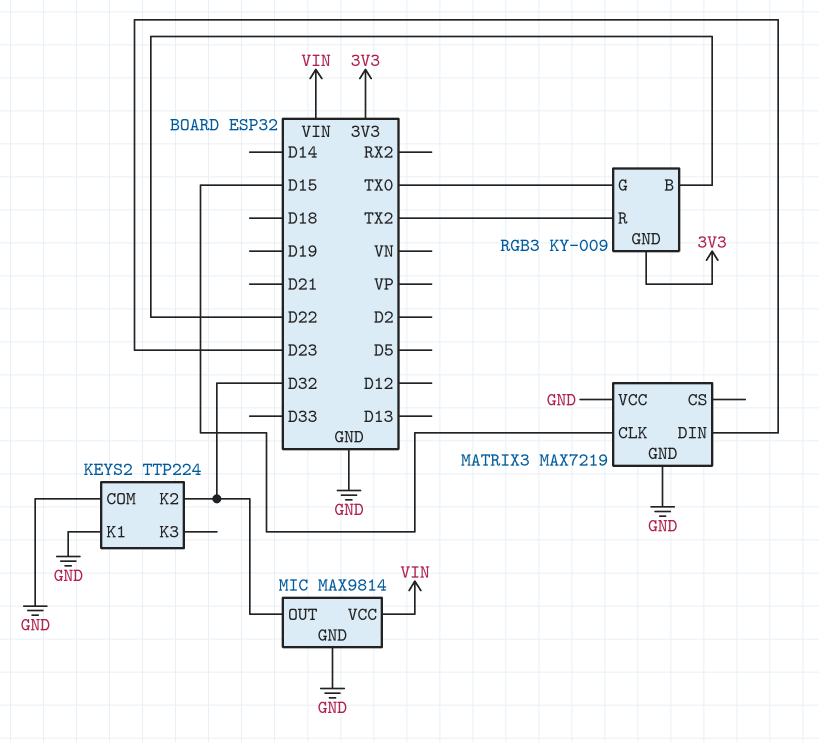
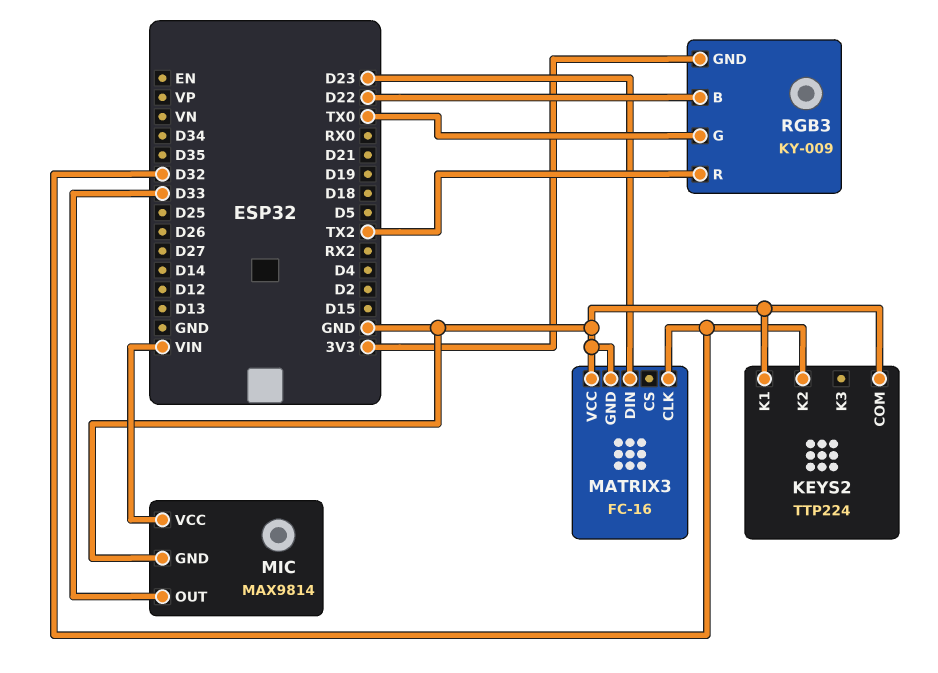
MATRIX3: MAX7219 -> FC-16
MATRIX3 pin CLK: D15 -> D32
MIC pin OUT: D32 -> D33

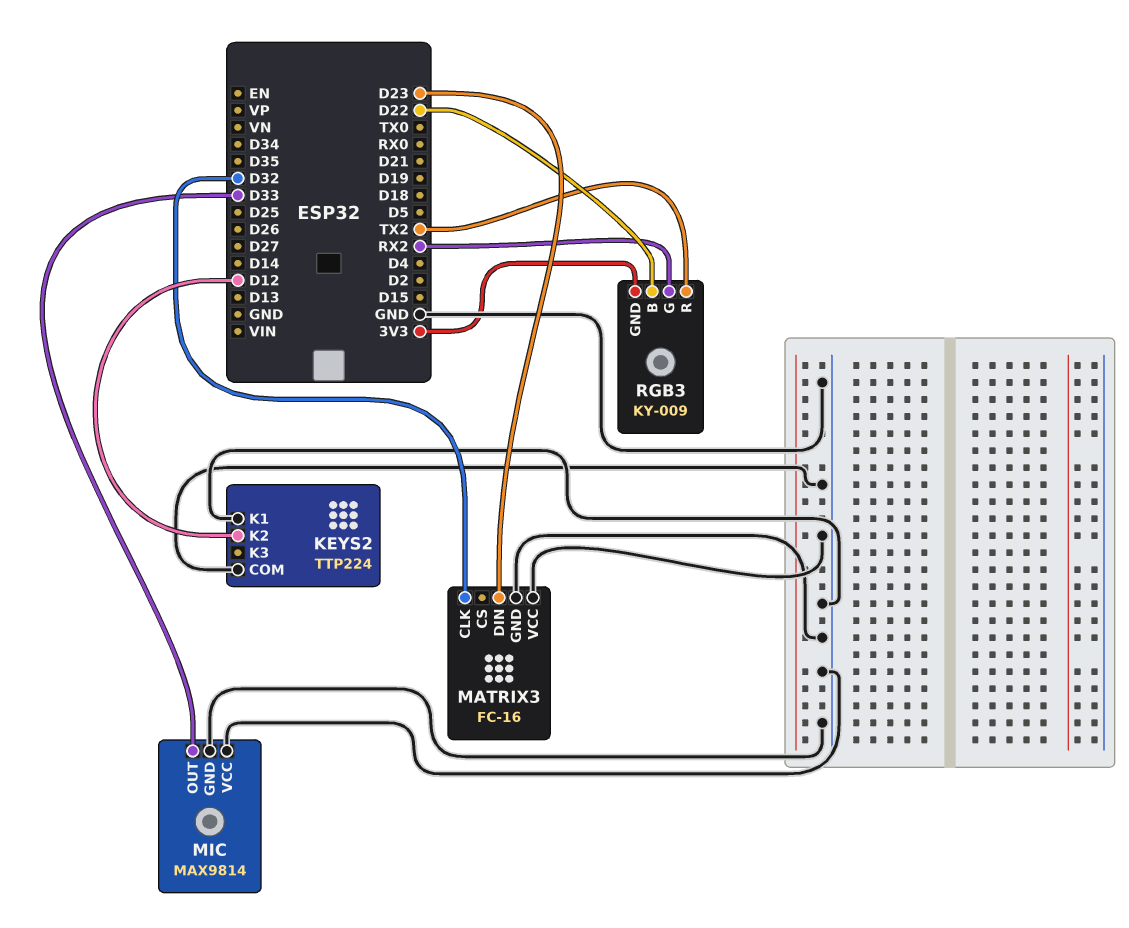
KEYS2 pin K2: D32 -> D12
MIC pin VCC: VIN -> GND
RGB3 pin G: TX0 -> RX2

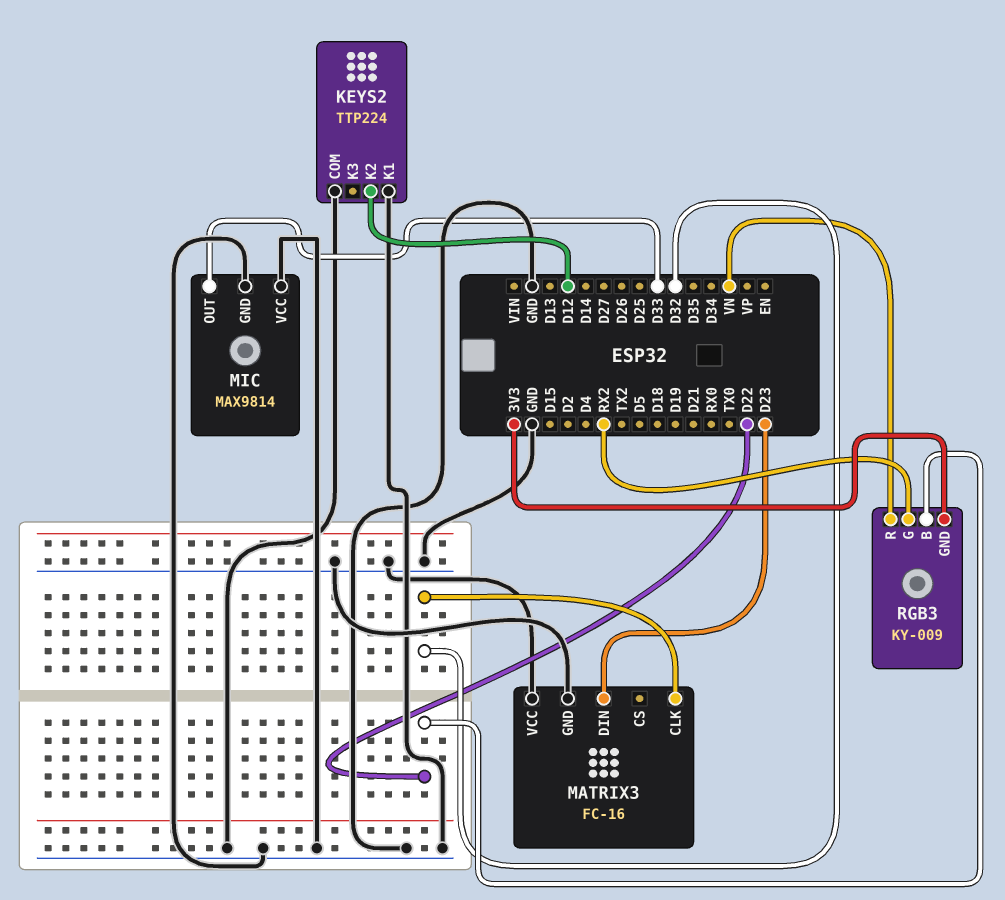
RGB3 pin R: TX2 -> VN

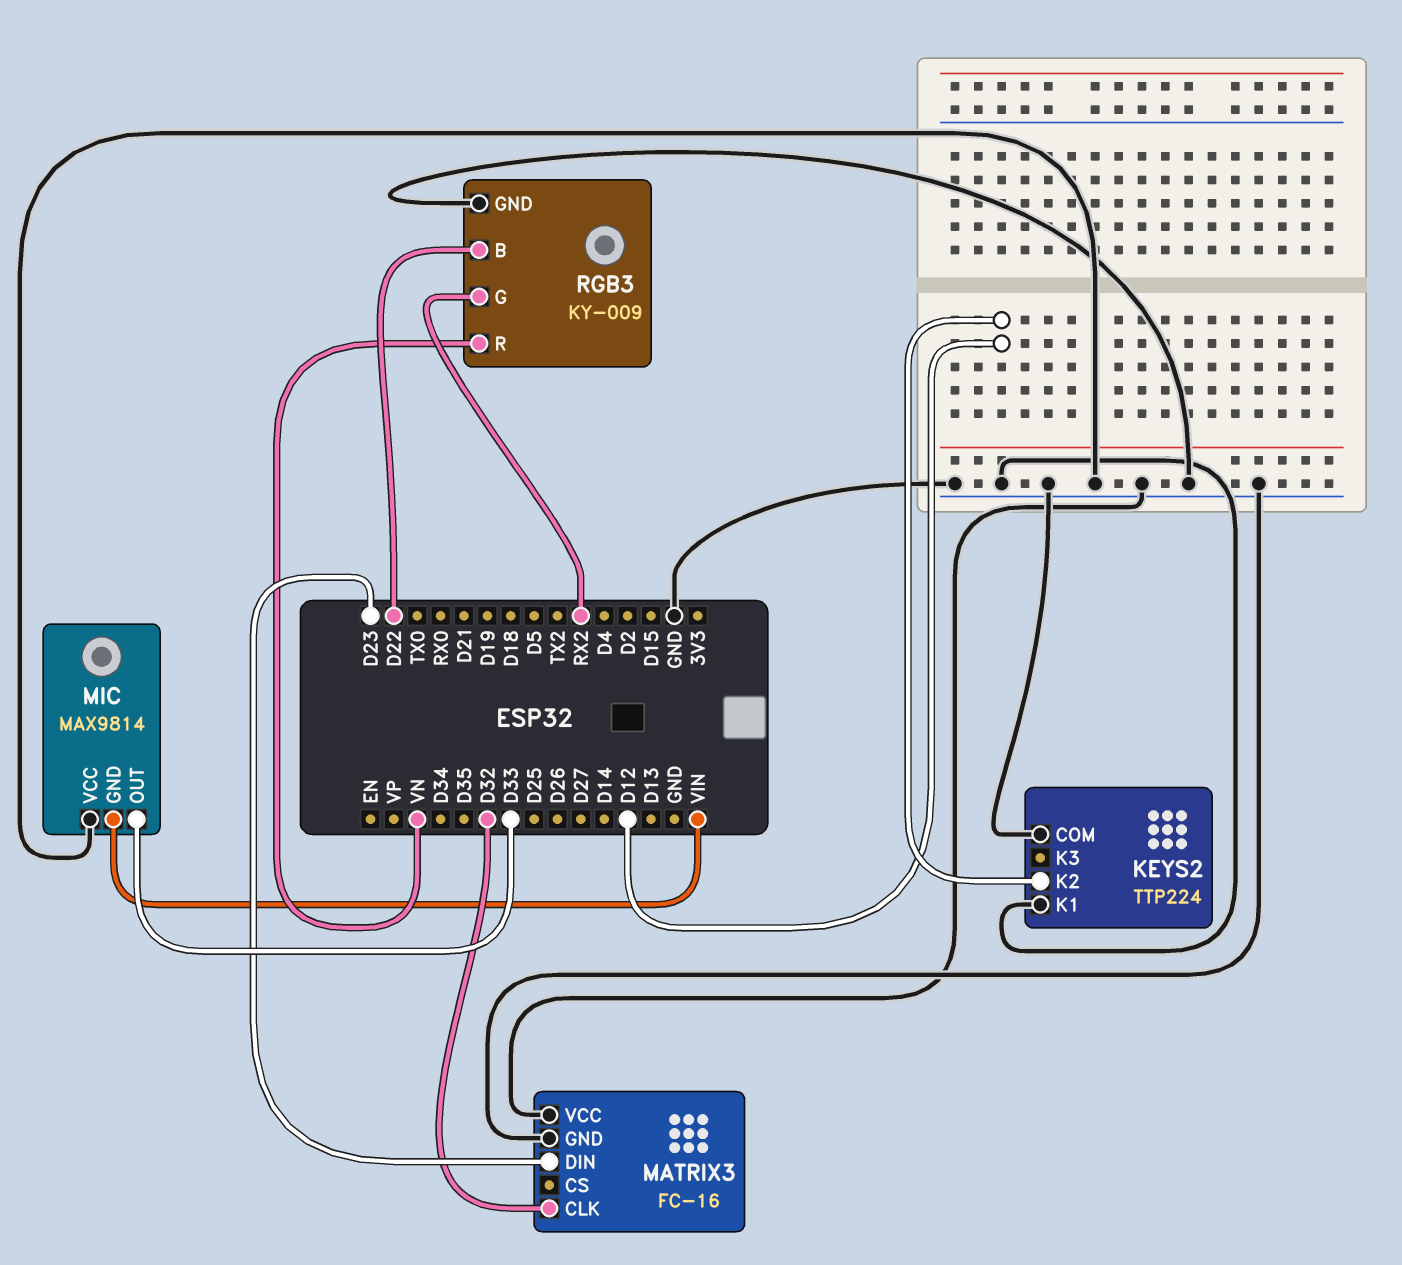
MIC pin GND: GND -> VIN
RGB3 pin GND: 3V3 -> GND

